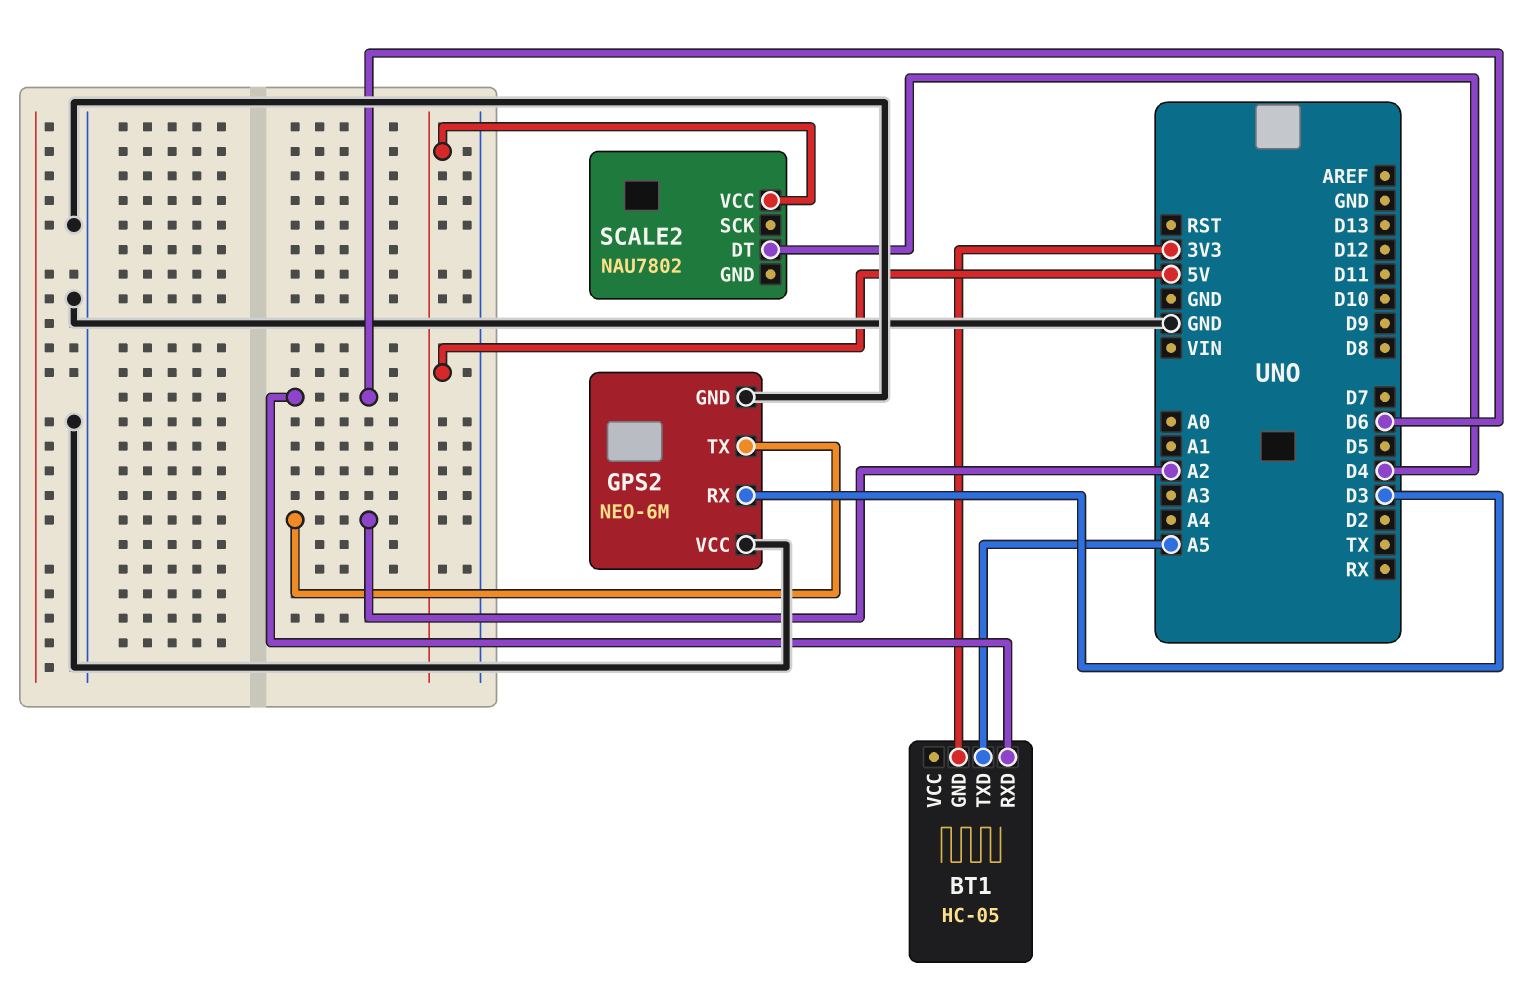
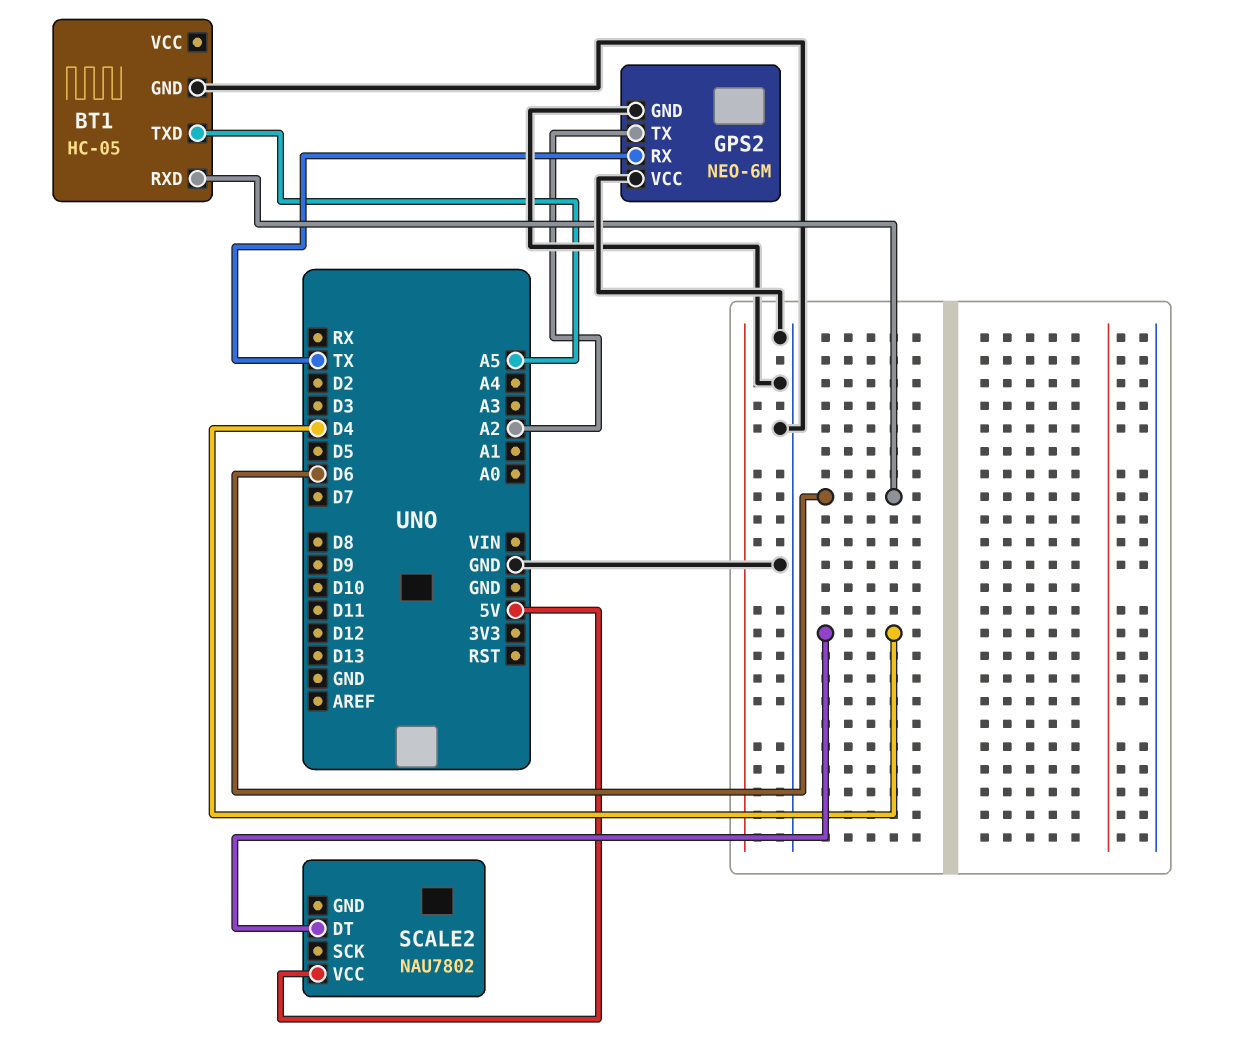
BT1 pin GND: 3V3 -> GND
GPS2 pin RX: D3 -> TX

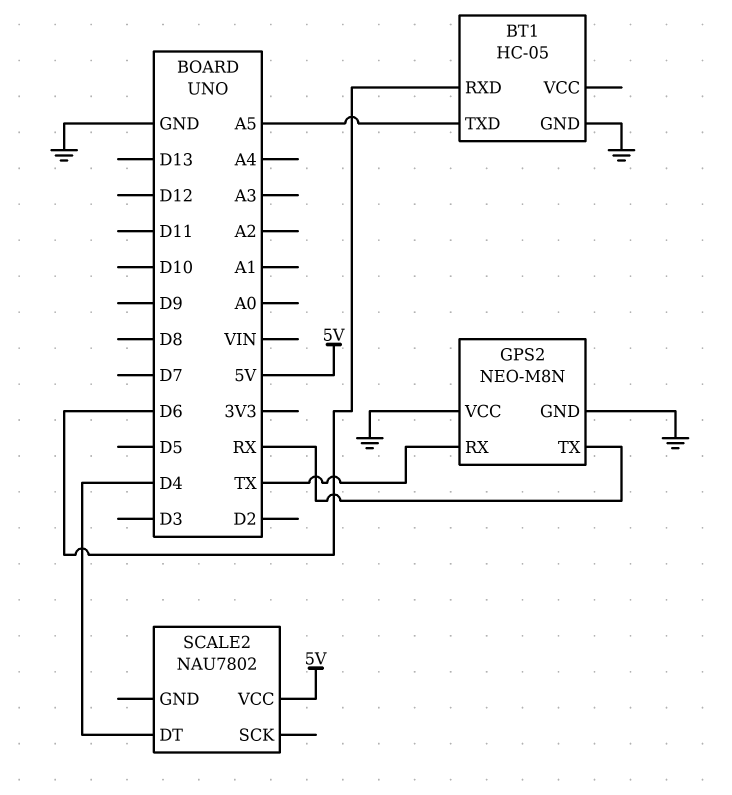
GPS2: NEO-6M -> NEO-M8N
GPS2 pin TX: A2 -> RX

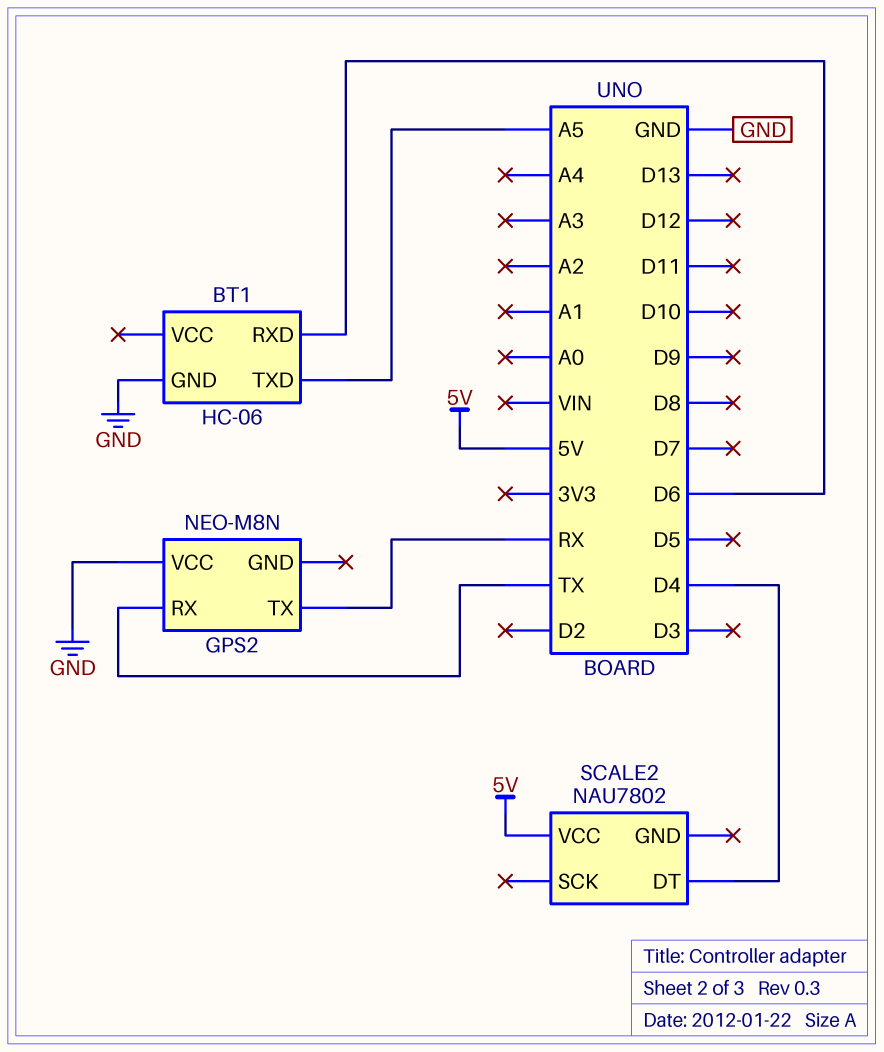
BT1: HC-05 -> HC-06
GPS2 pin GND: GND -> none

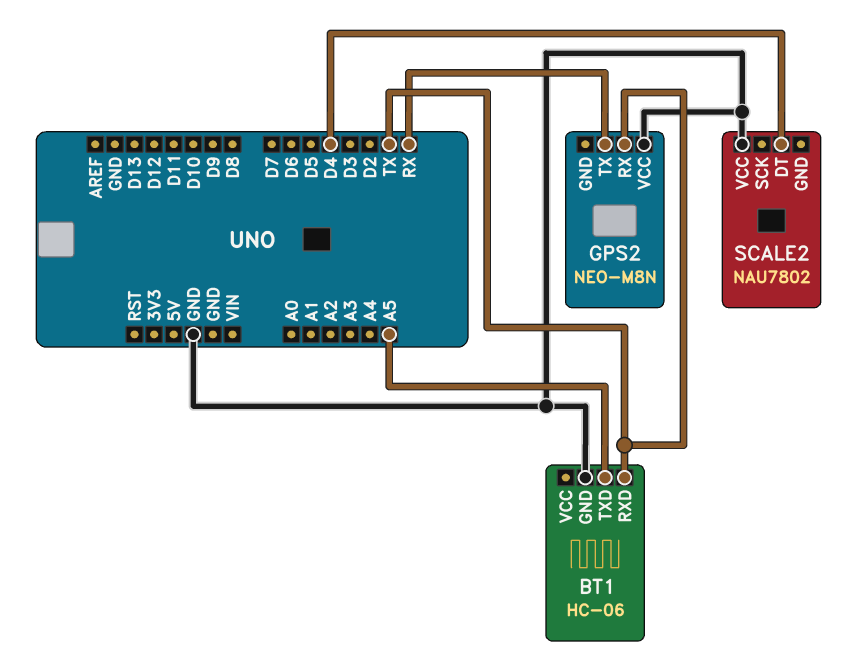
BT1 pin RXD: D6 -> TX
SCALE2 pin VCC: 5V -> GND

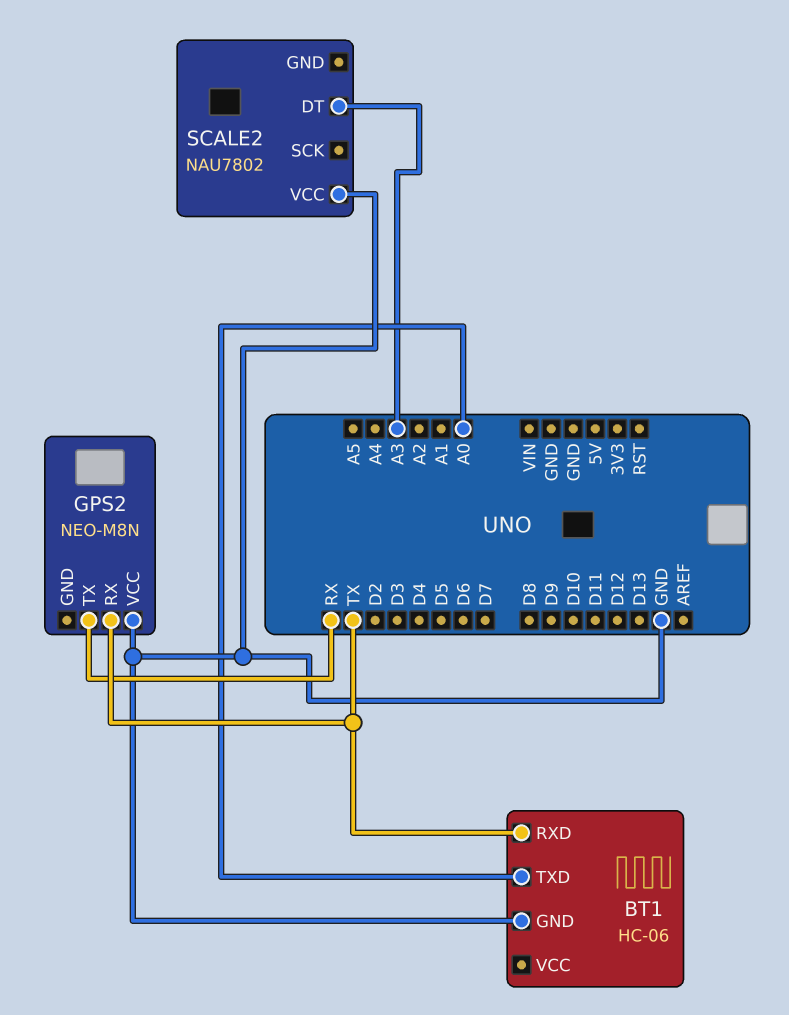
BT1 pin TXD: A5 -> A0
SCALE2 pin DT: D4 -> A3

